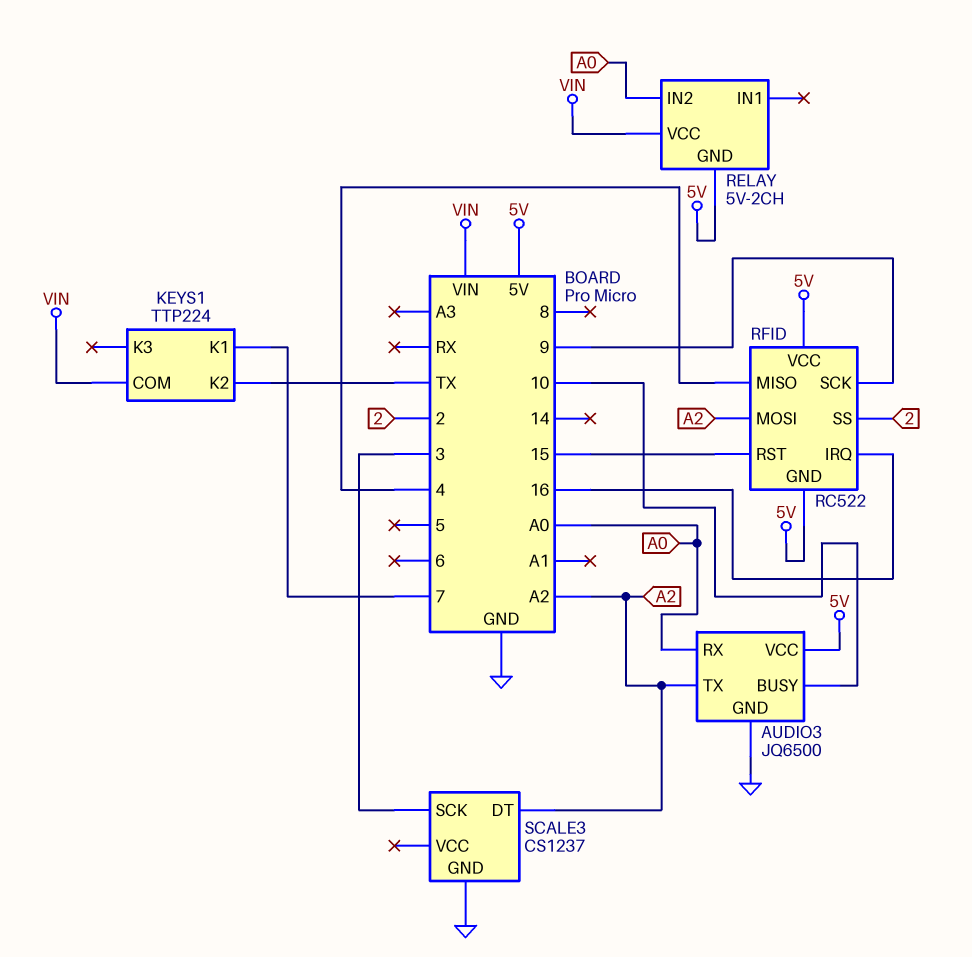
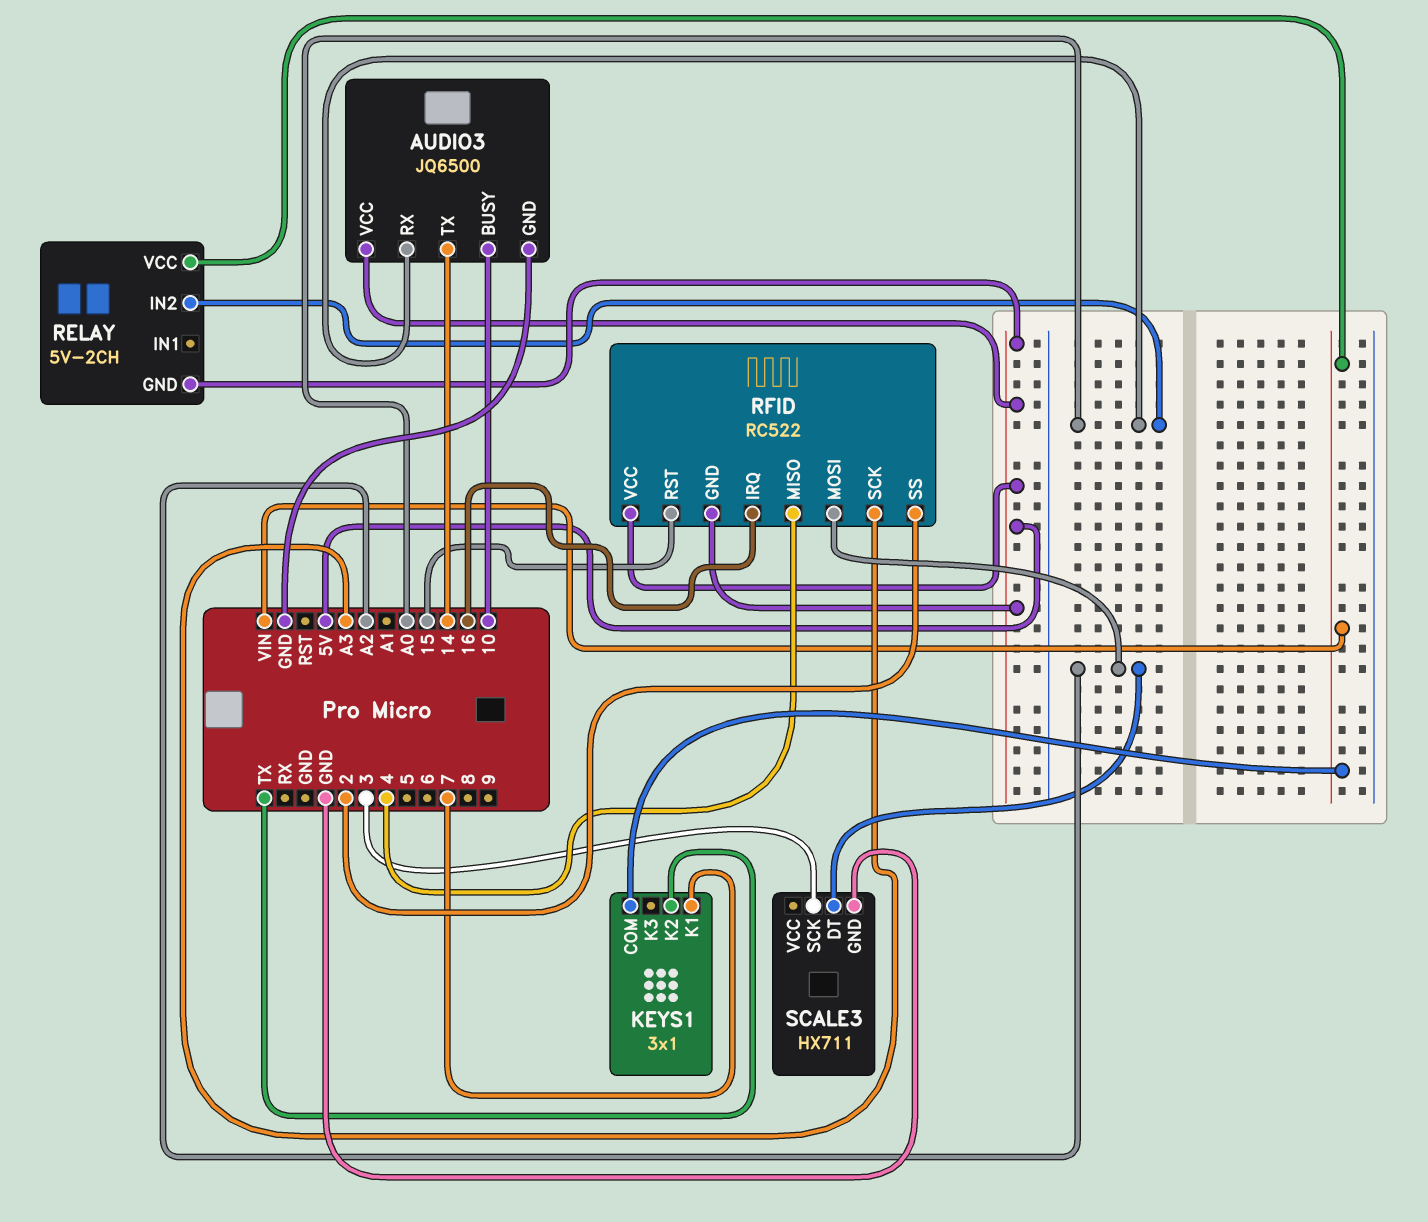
AUDIO3 pin TX: A2 -> 14
KEYS1: TTP224 -> 3x1
RFID pin SCK: 9 -> A3
SCALE3: CS1237 -> HX711

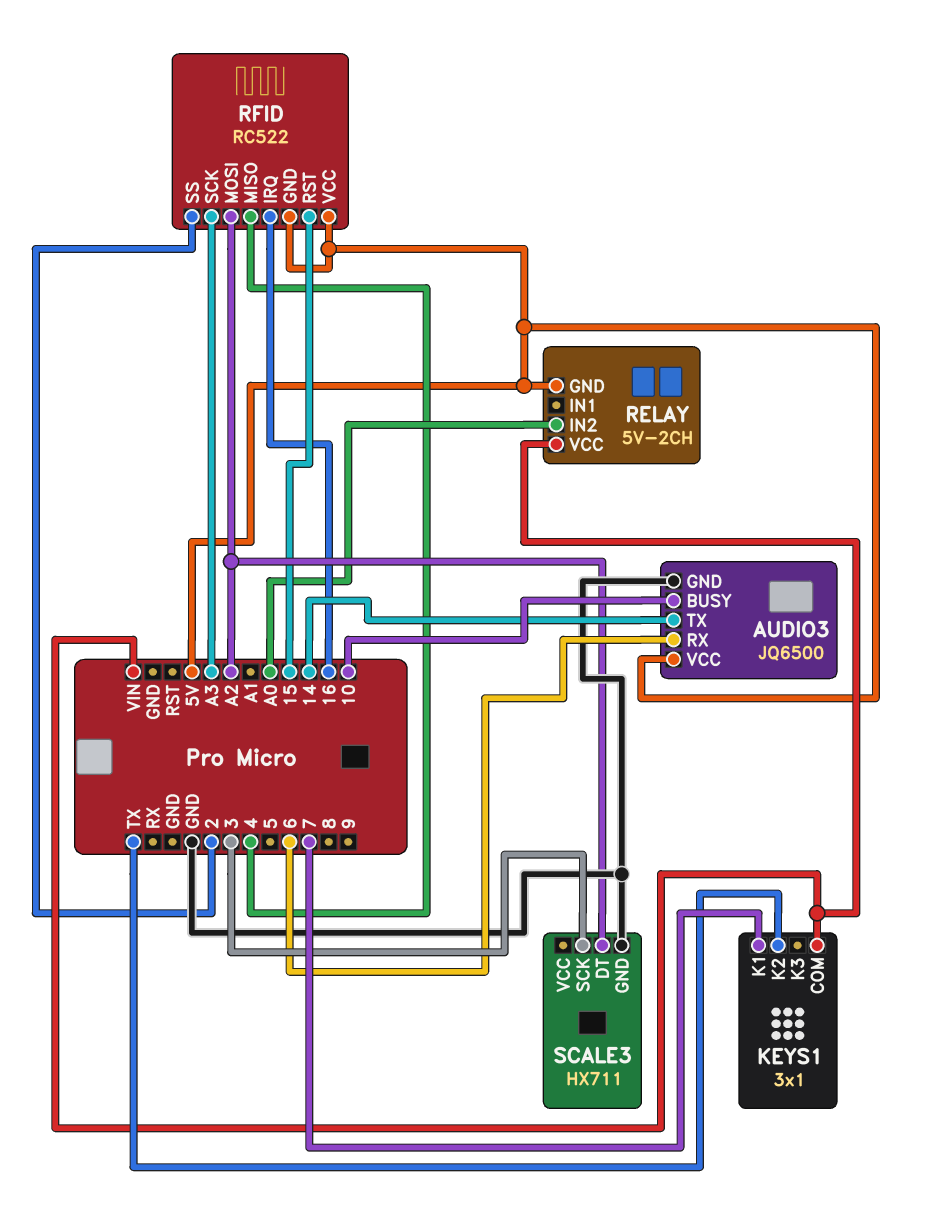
AUDIO3 pin RX: A0 -> 6

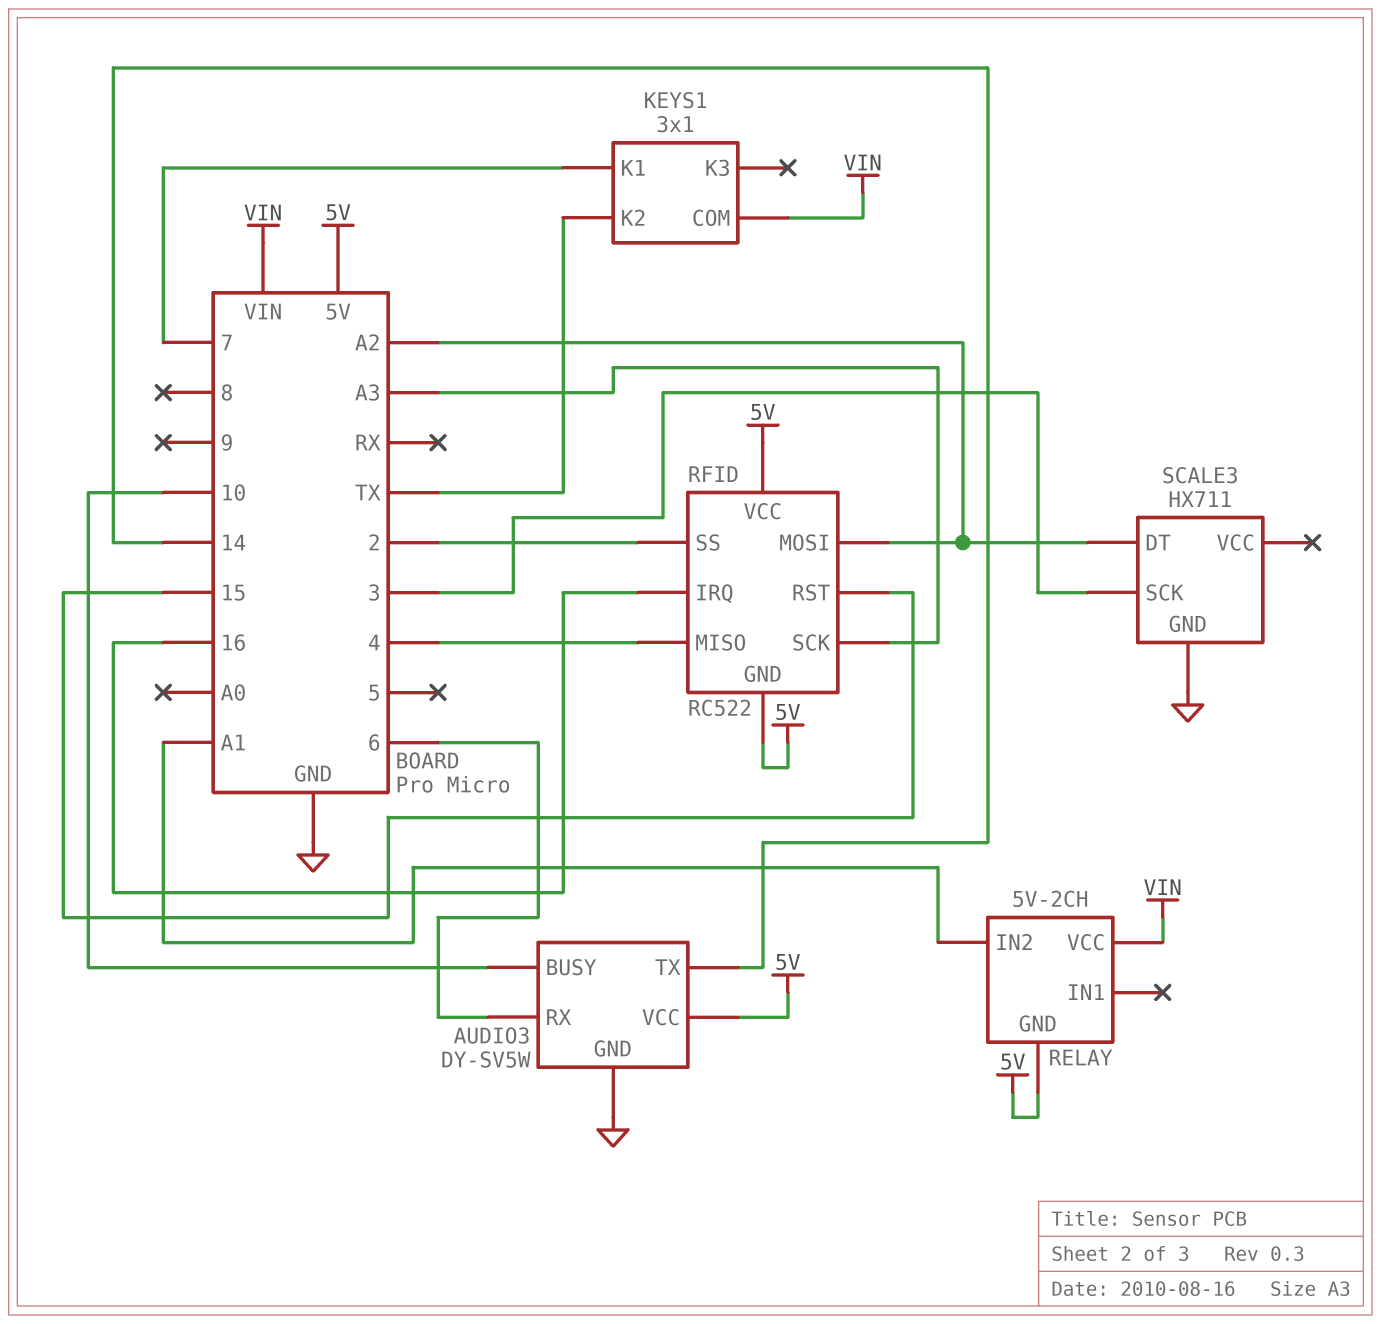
AUDIO3: JQ6500 -> DY-SV5W
RELAY pin IN2: A0 -> A1

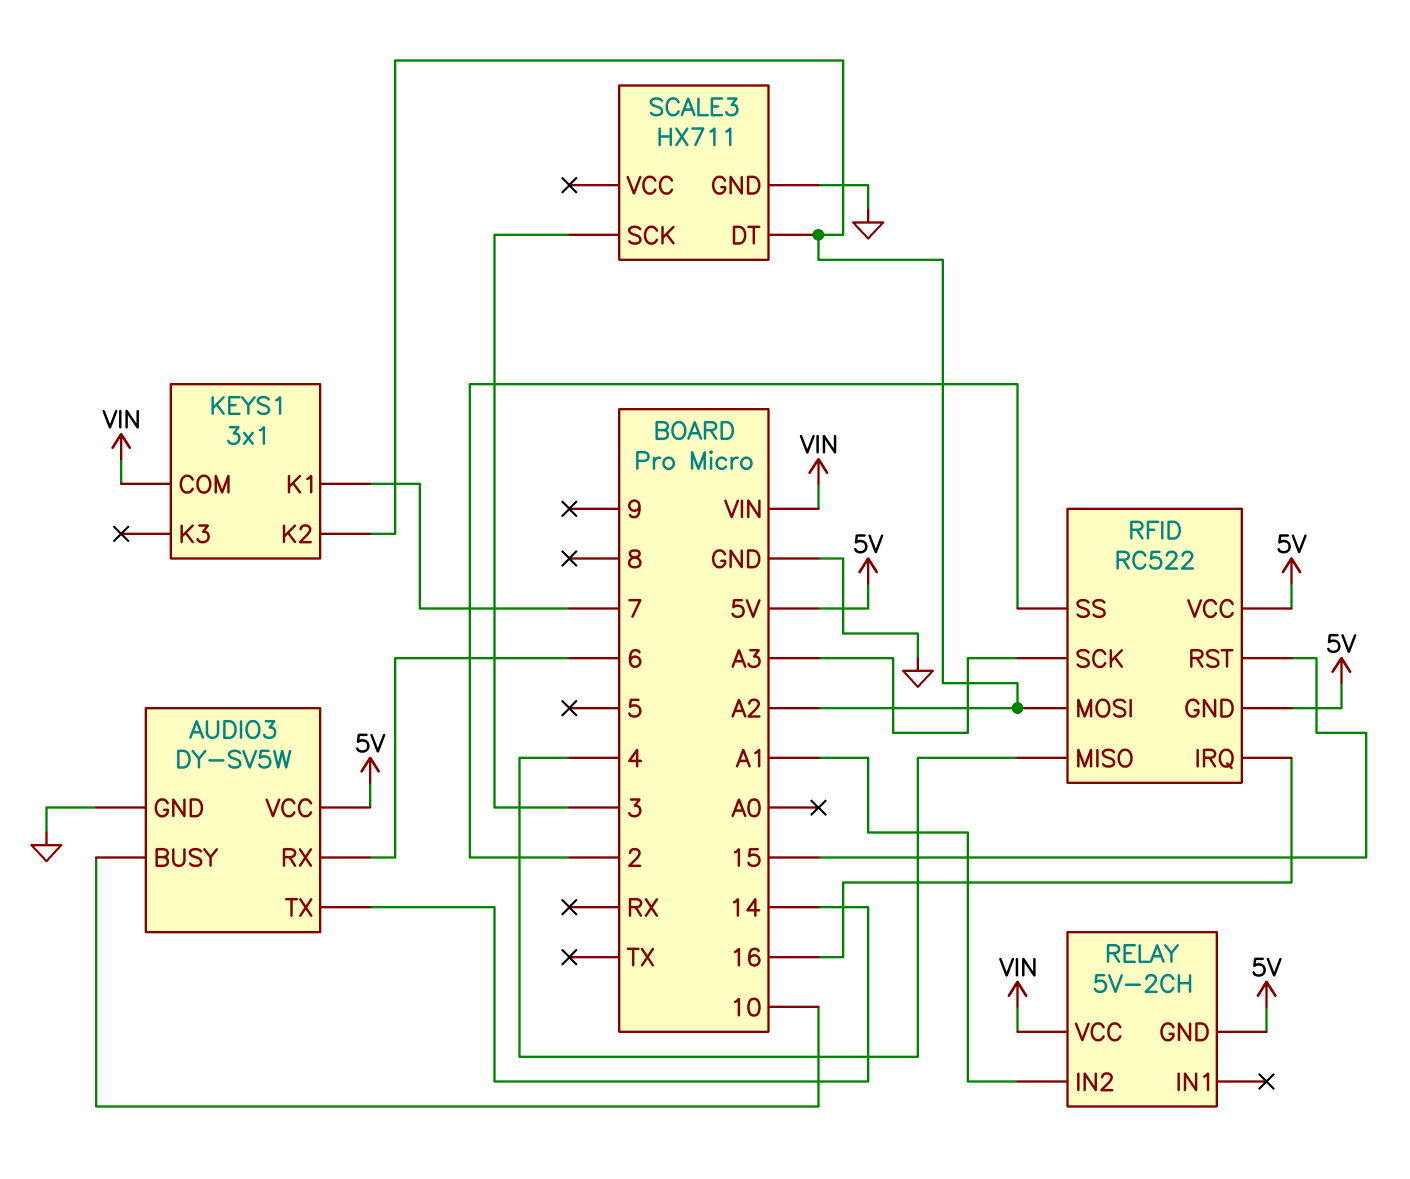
KEYS1 pin K2: TX -> A2

